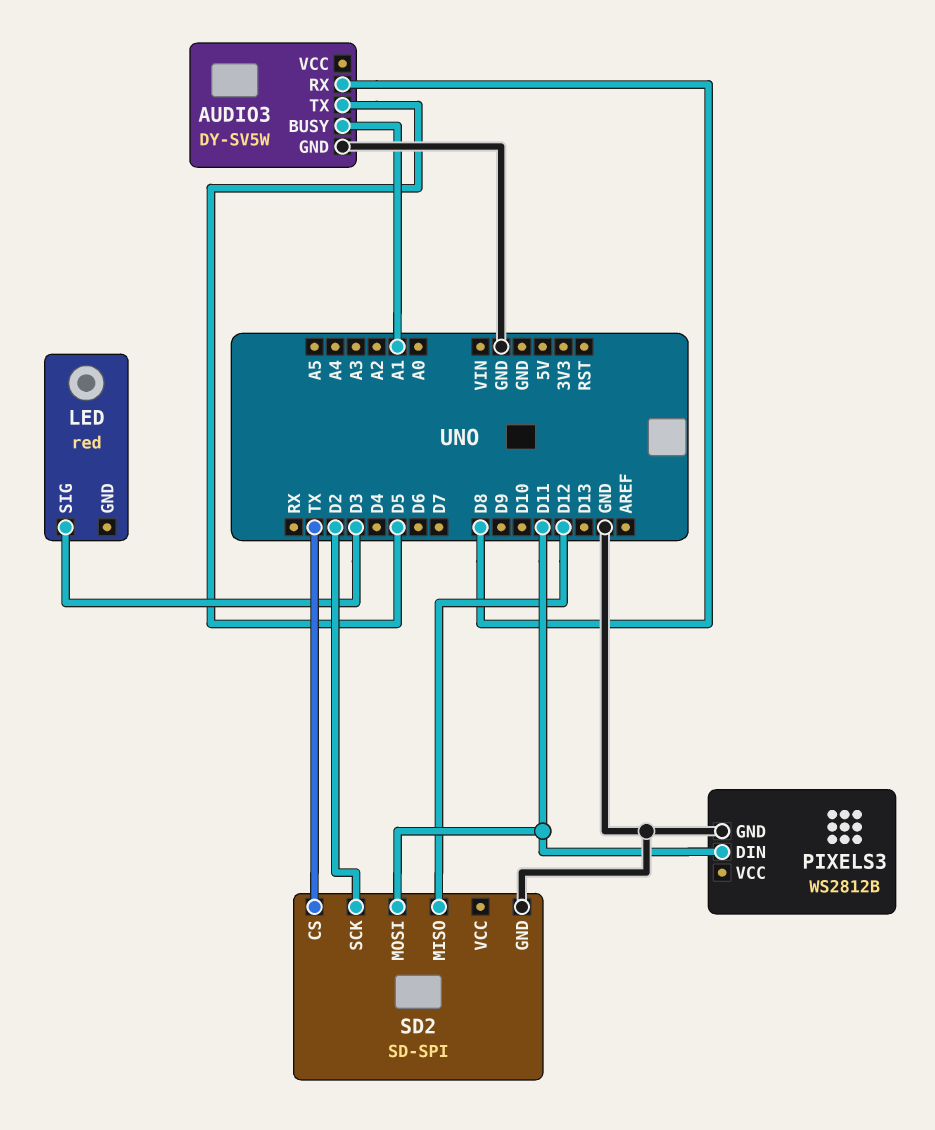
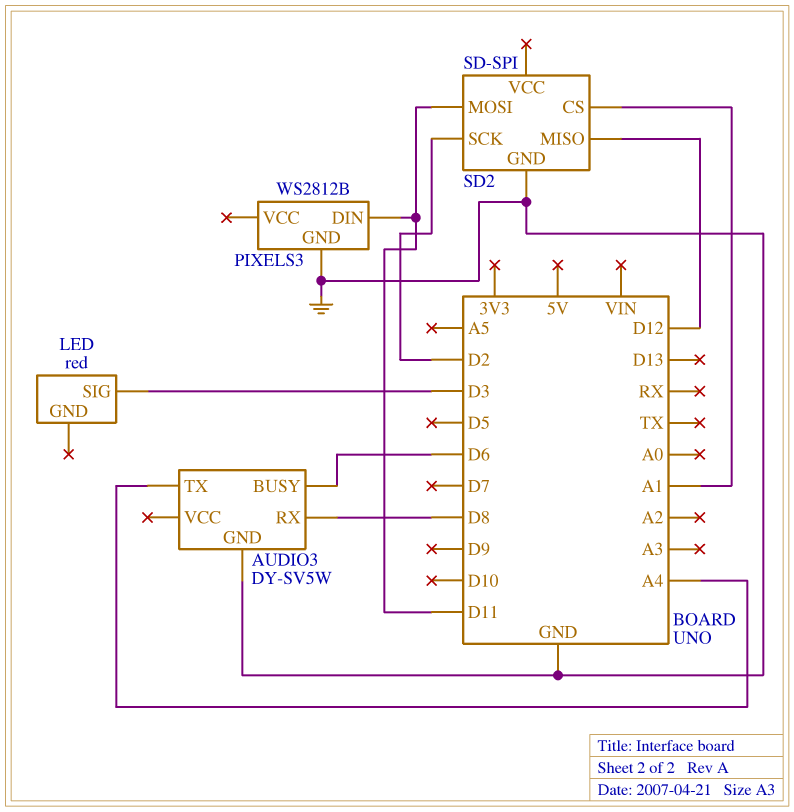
AUDIO3 pin BUSY: A1 -> D6
AUDIO3 pin TX: D5 -> A4
SD2 pin CS: TX -> A1

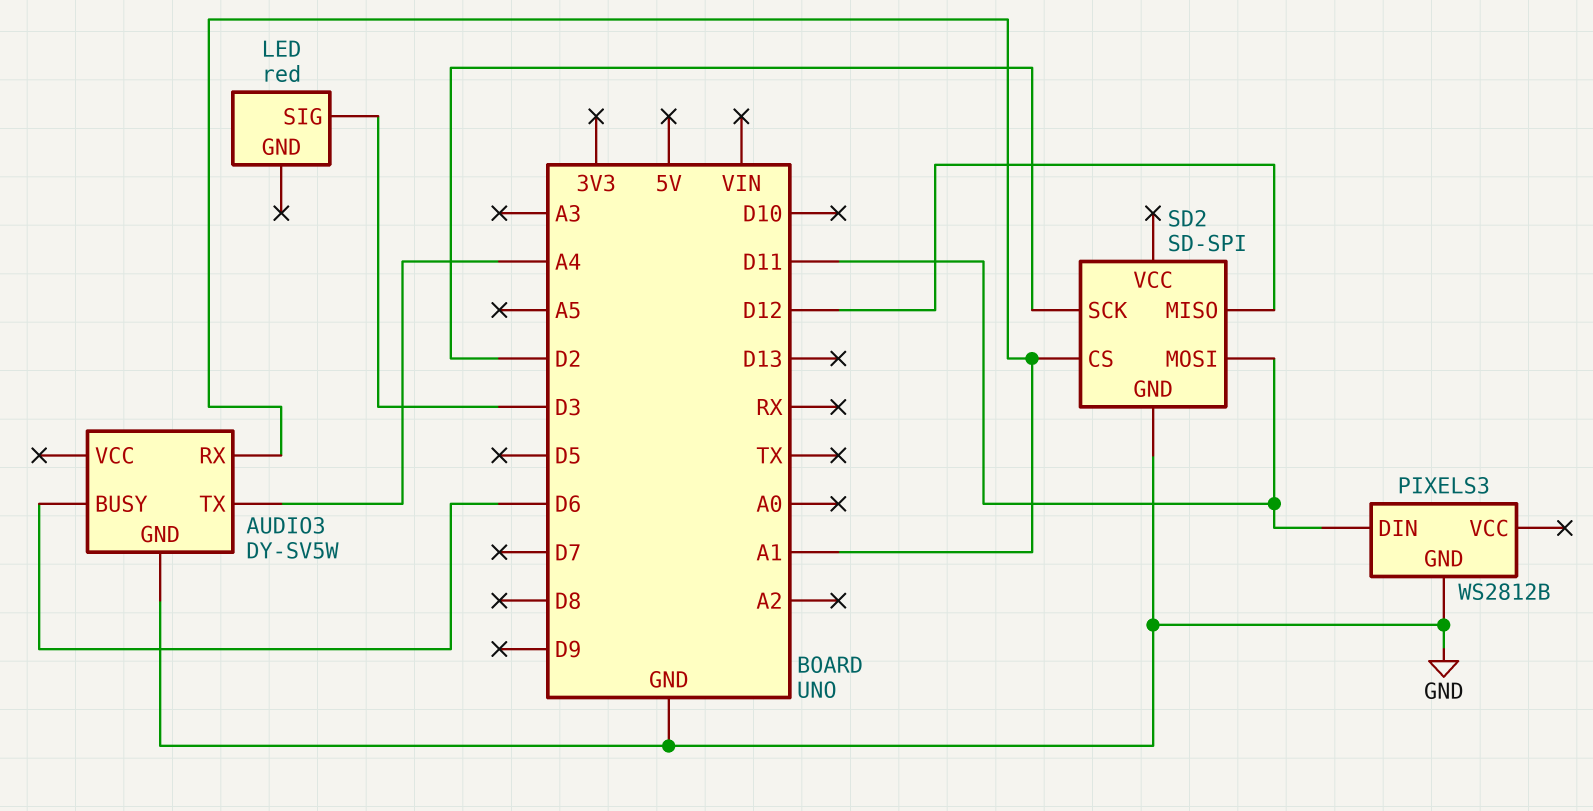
AUDIO3 pin RX: D8 -> A1

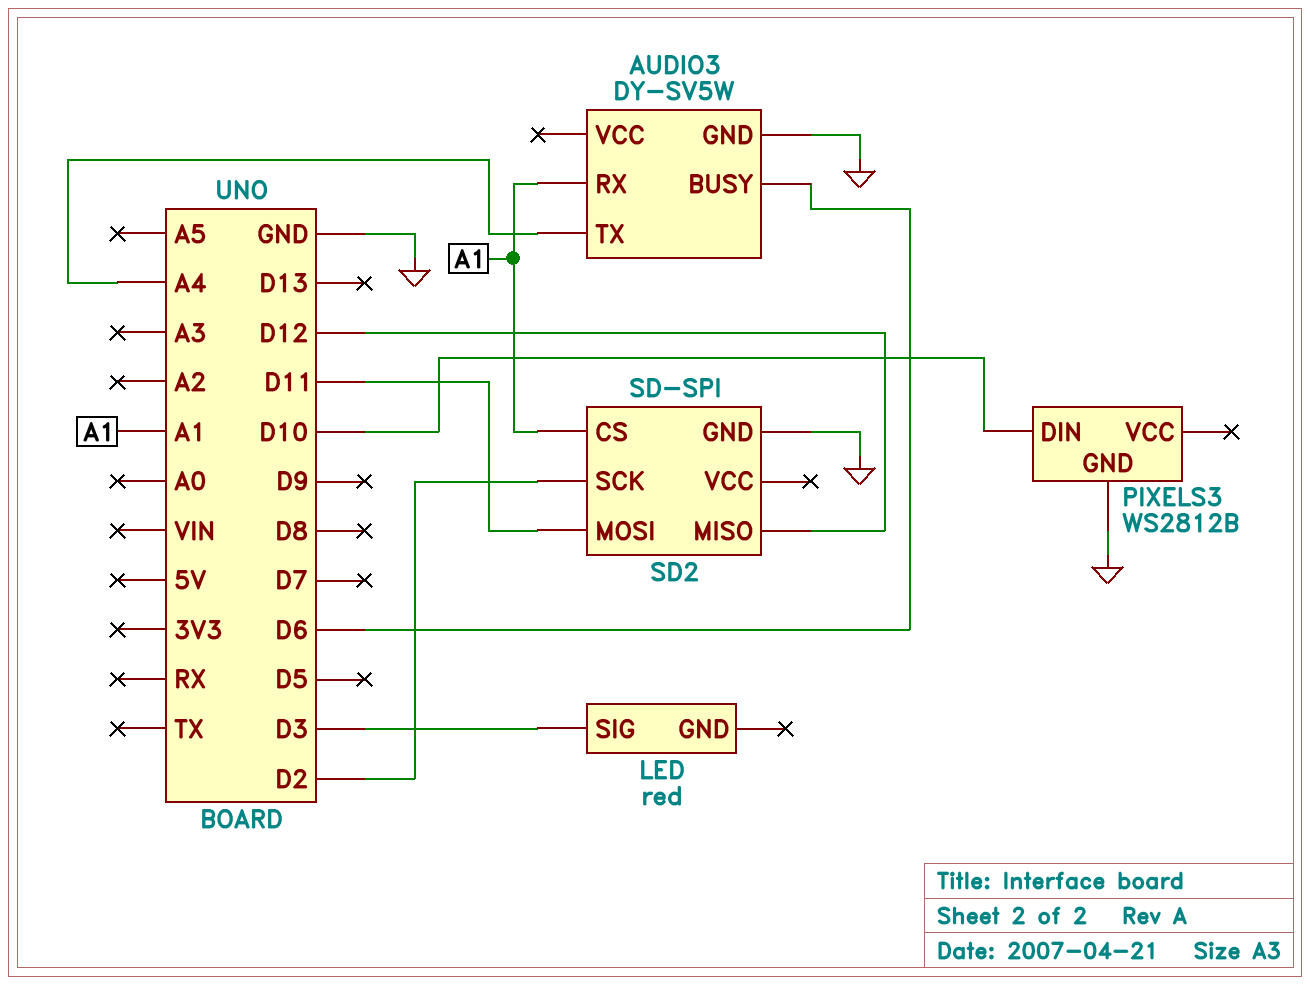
PIXELS3 pin DIN: D11 -> D10

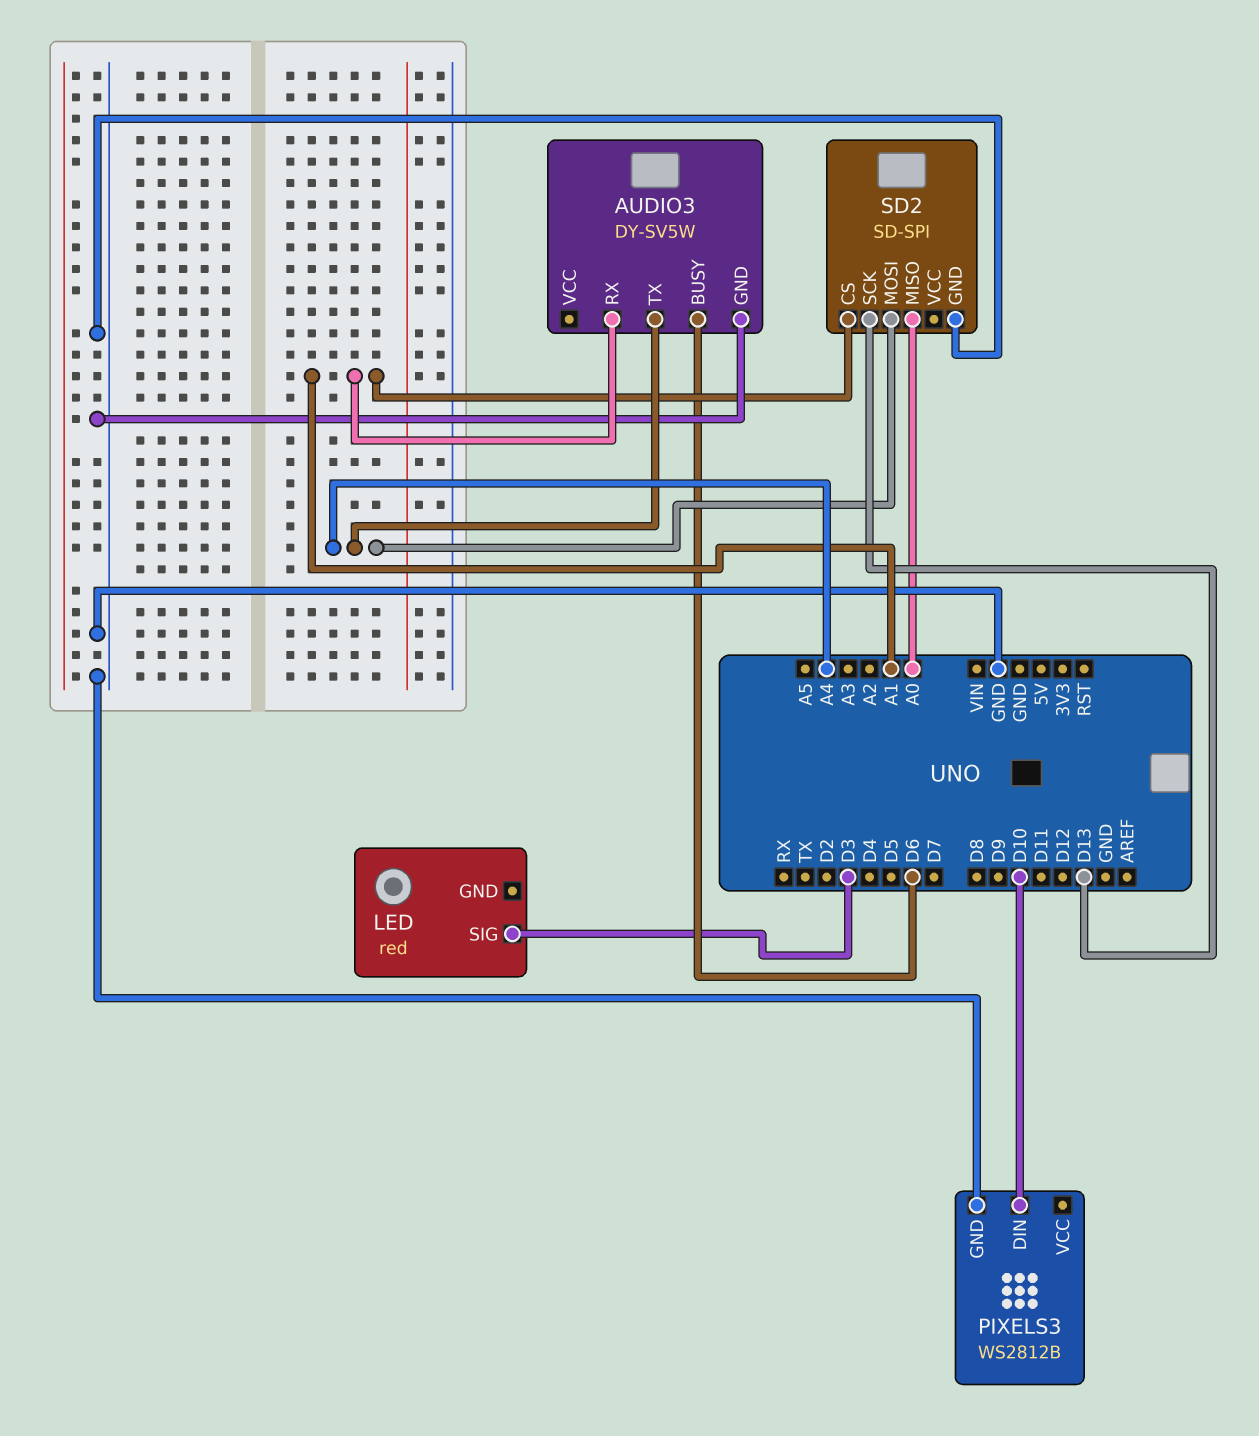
SD2 pin MISO: D12 -> A0
SD2 pin MOSI: D11 -> A4
SD2 pin SCK: D2 -> D13

